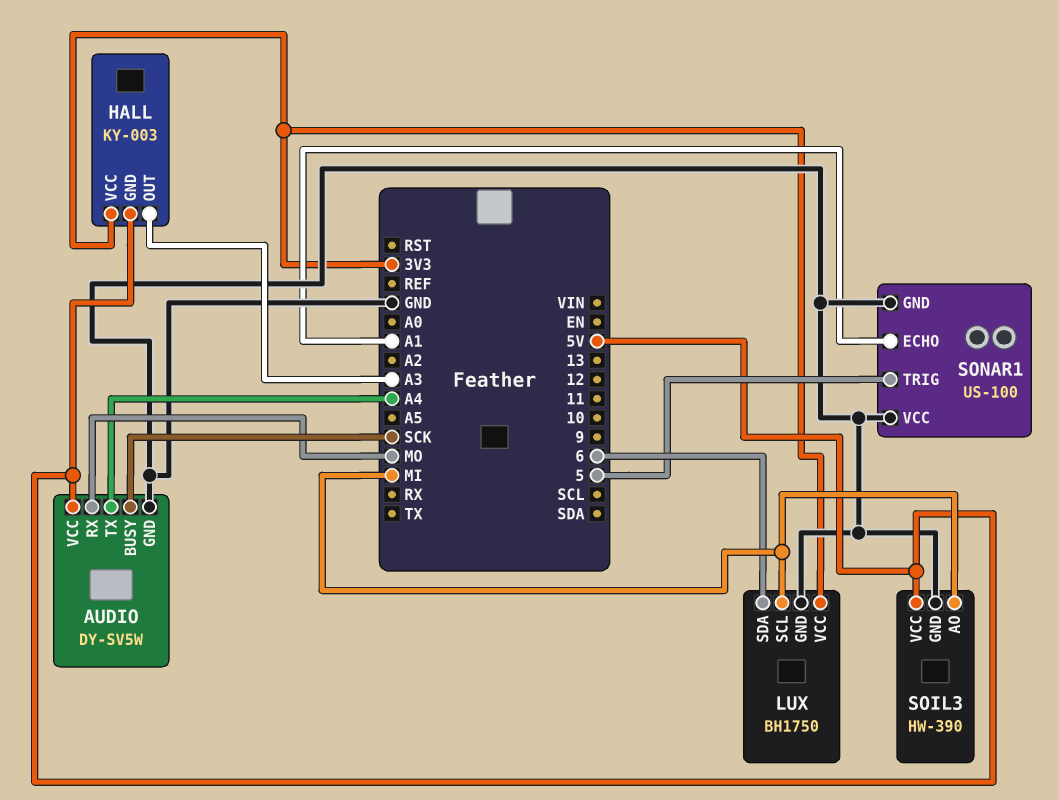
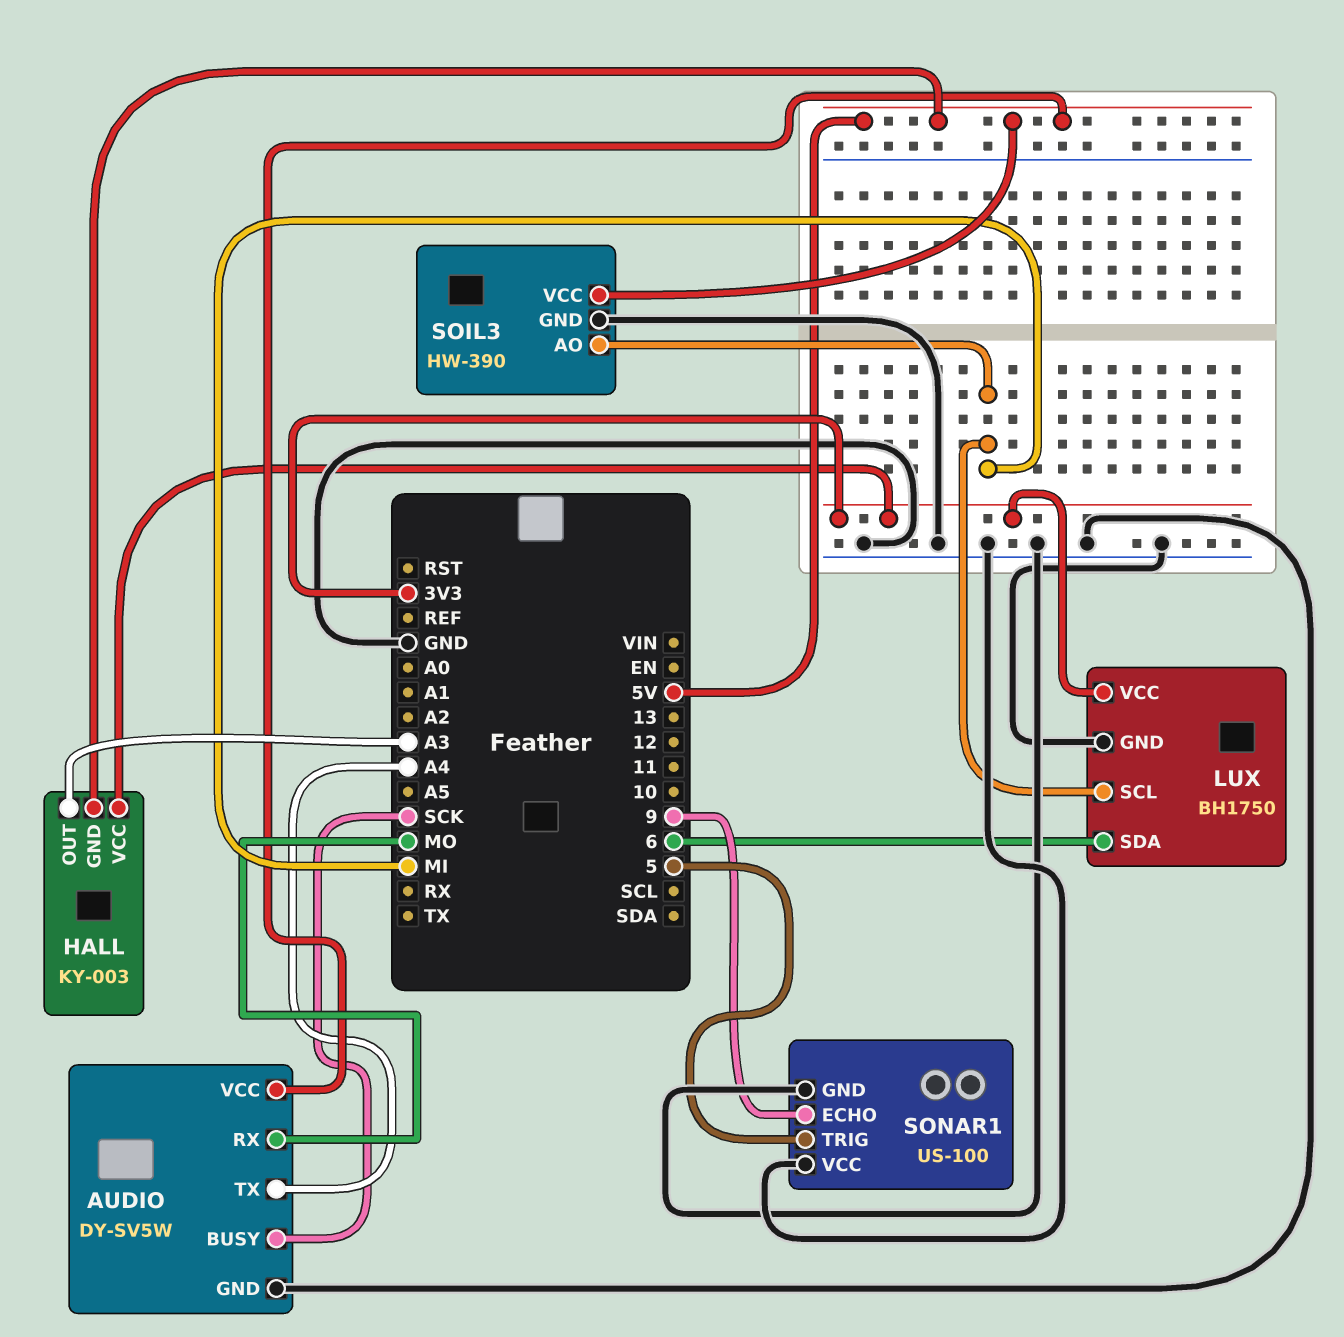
SONAR1 pin ECHO: A1 -> 9

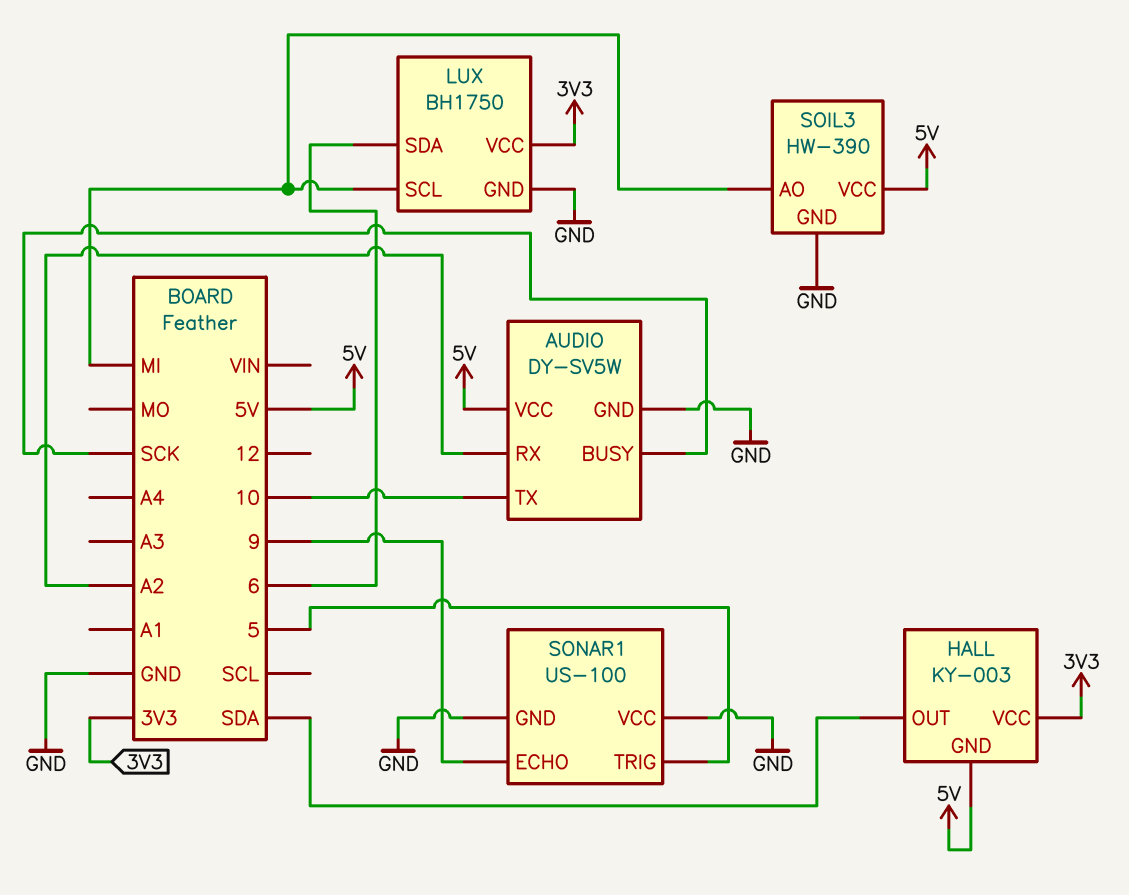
AUDIO pin RX: MO -> A2
AUDIO pin TX: A4 -> 10
HALL pin OUT: A3 -> SDA

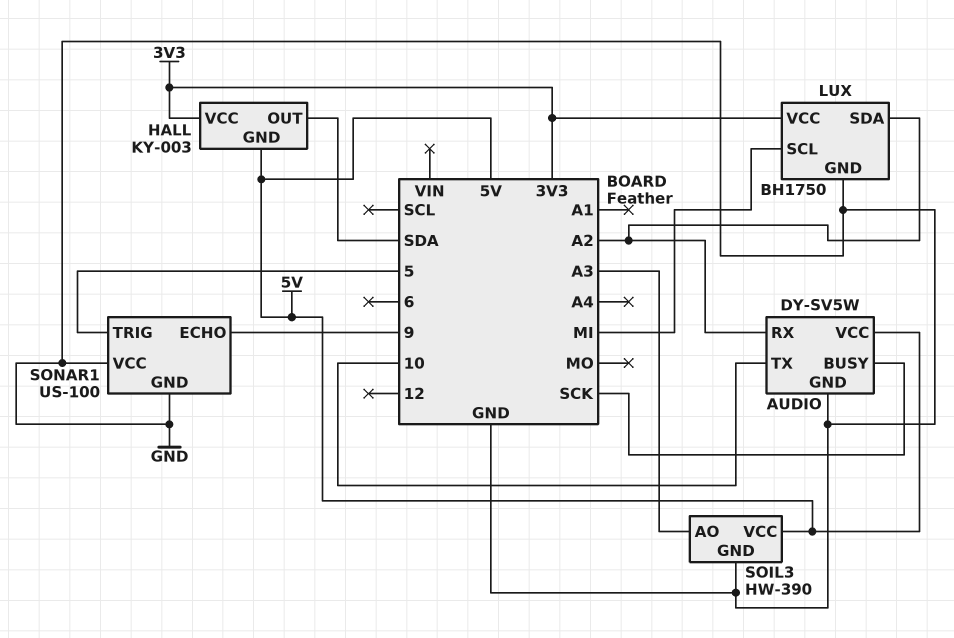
LUX pin SDA: 6 -> A2
SOIL3 pin AO: MI -> A3

